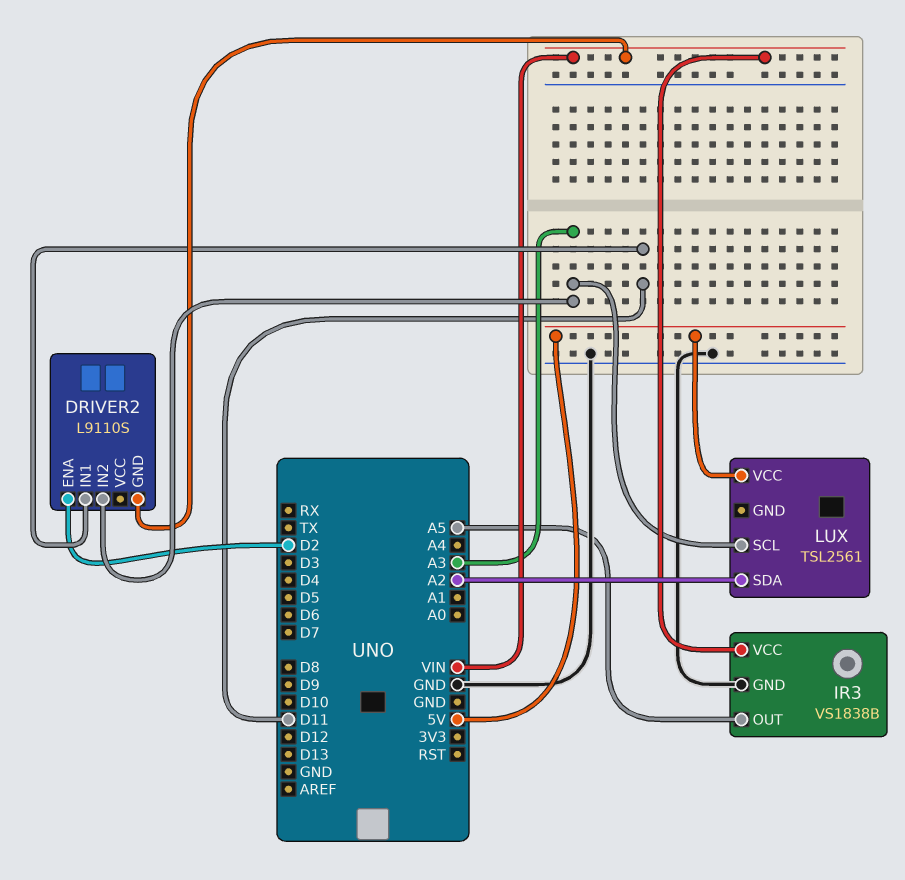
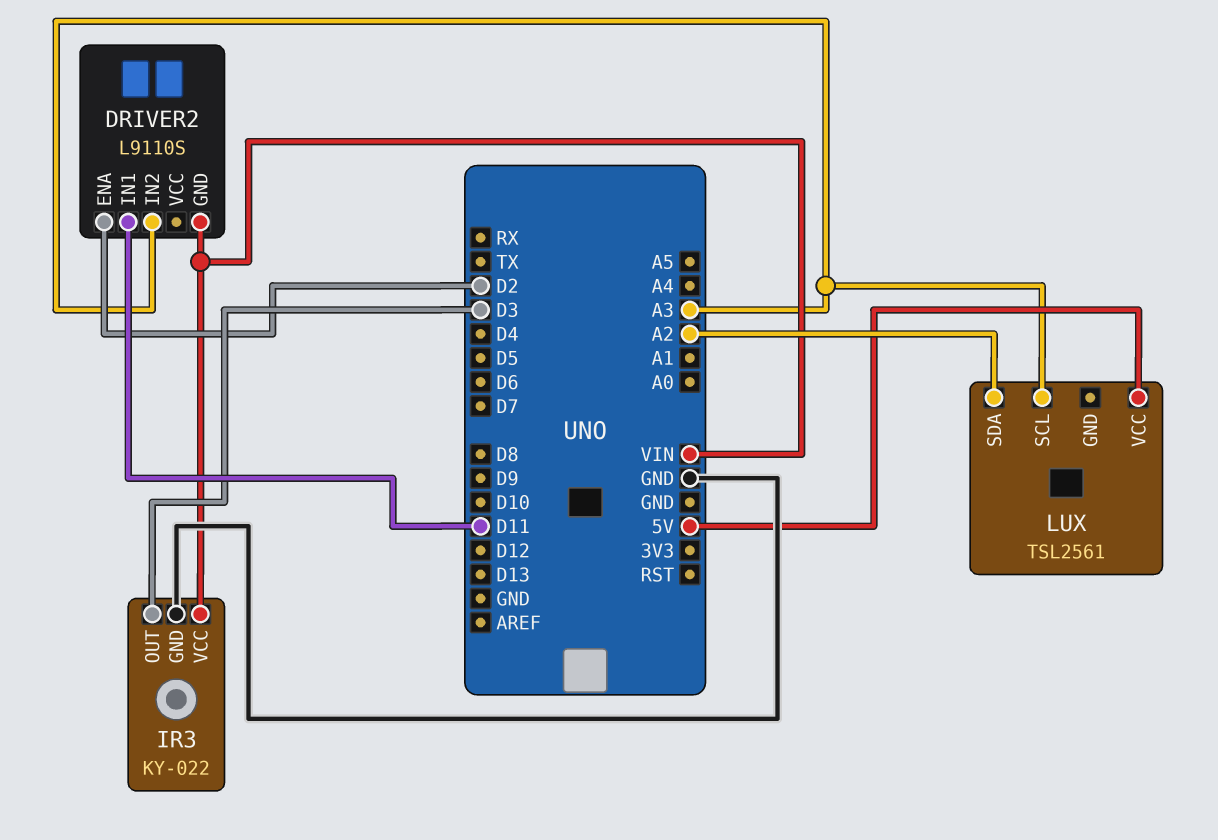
IR3: VS1838B -> KY-022
IR3 pin OUT: A5 -> D3

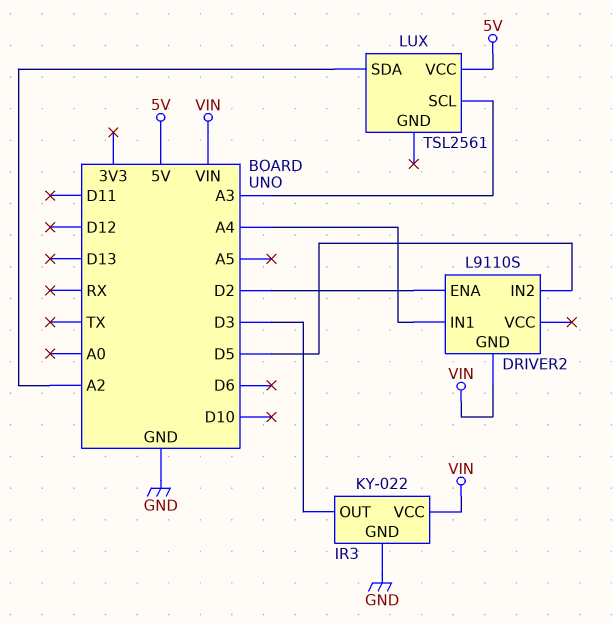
DRIVER2 pin IN1: D11 -> A4
DRIVER2 pin IN2: A3 -> D5

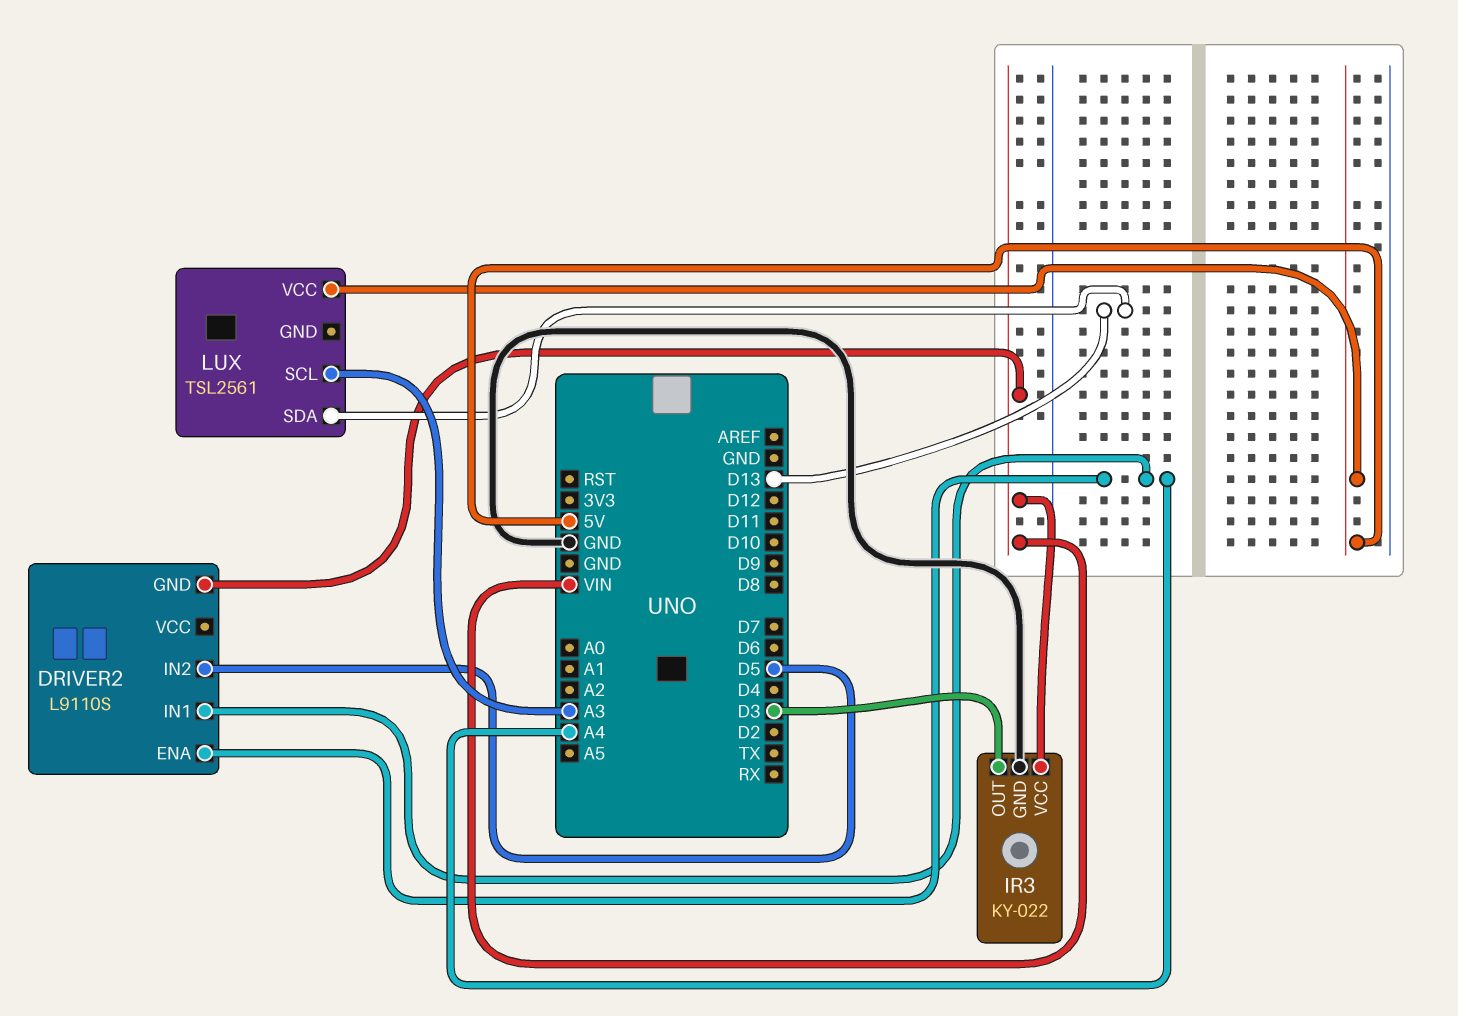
DRIVER2 pin ENA: D2 -> A4
LUX pin SDA: A2 -> D13

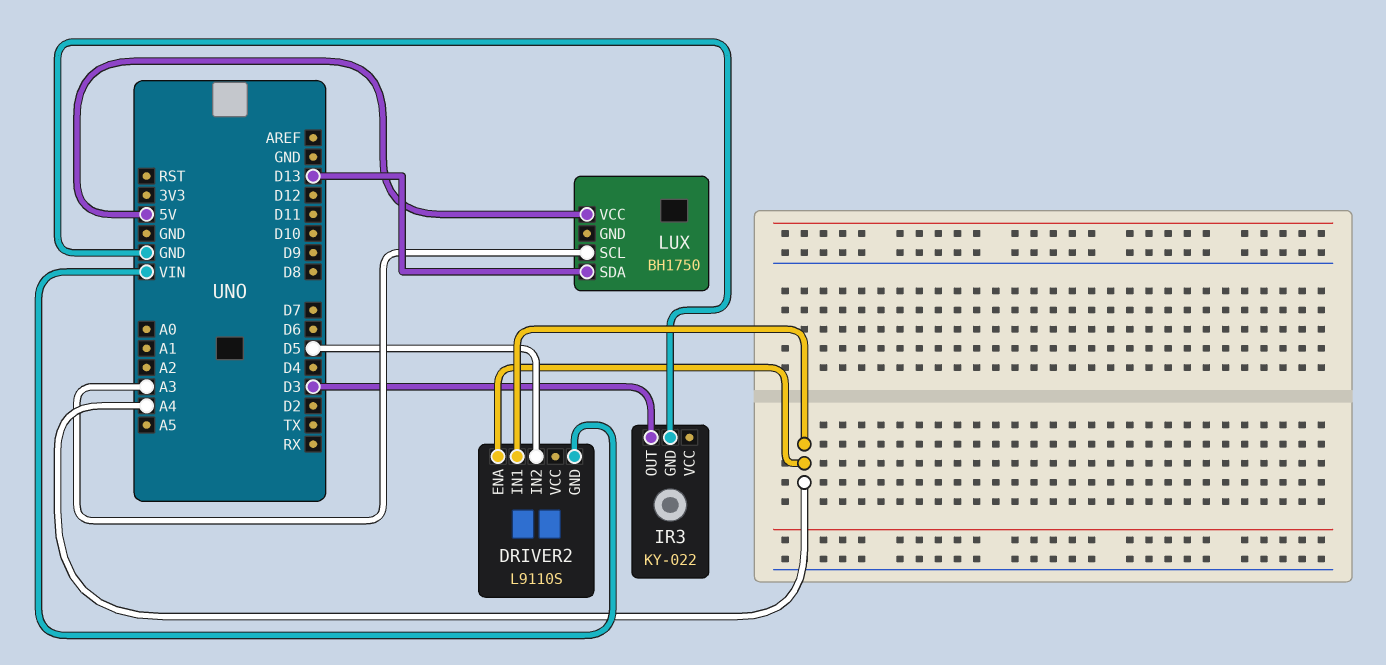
IR3 pin VCC: VIN -> none
LUX: TSL2561 -> BH1750

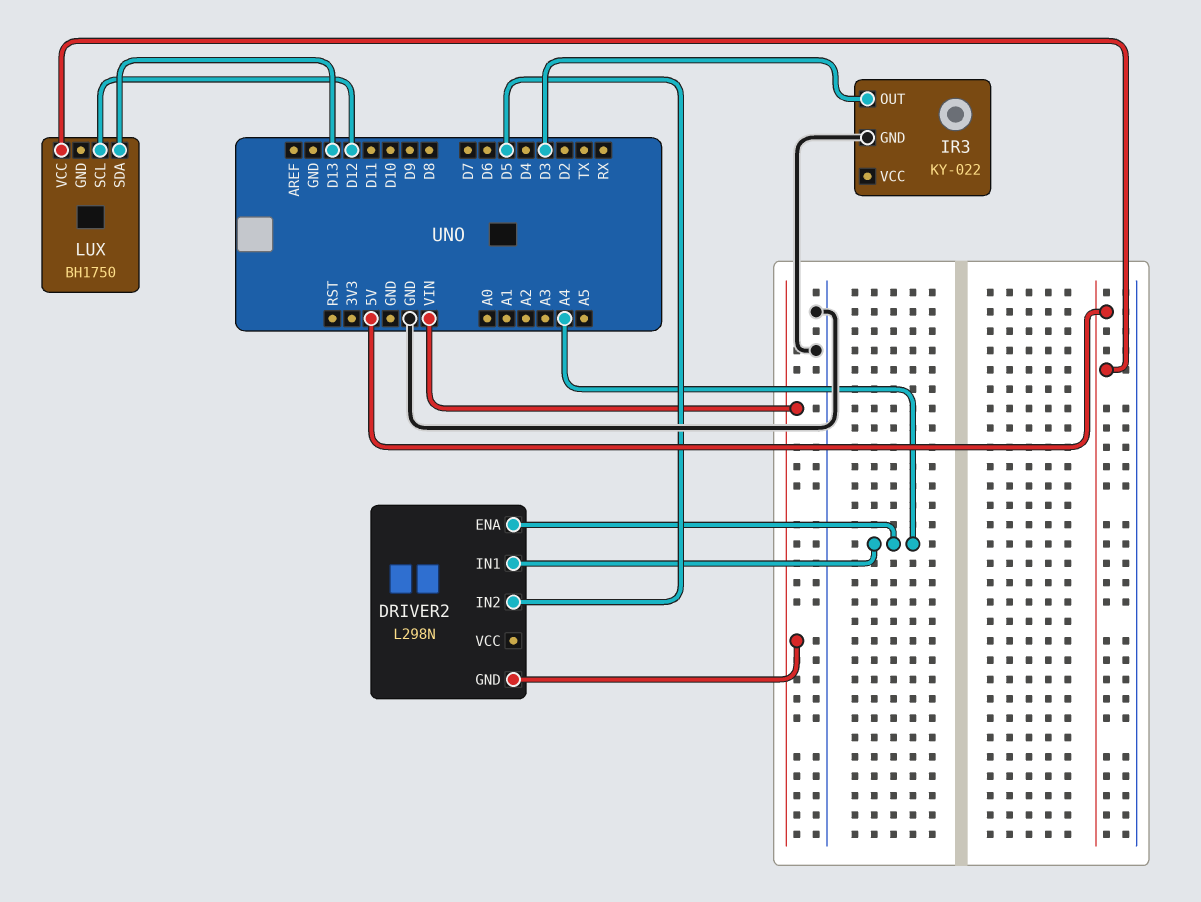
DRIVER2: L9110S -> L298N
LUX pin SCL: A3 -> D12

